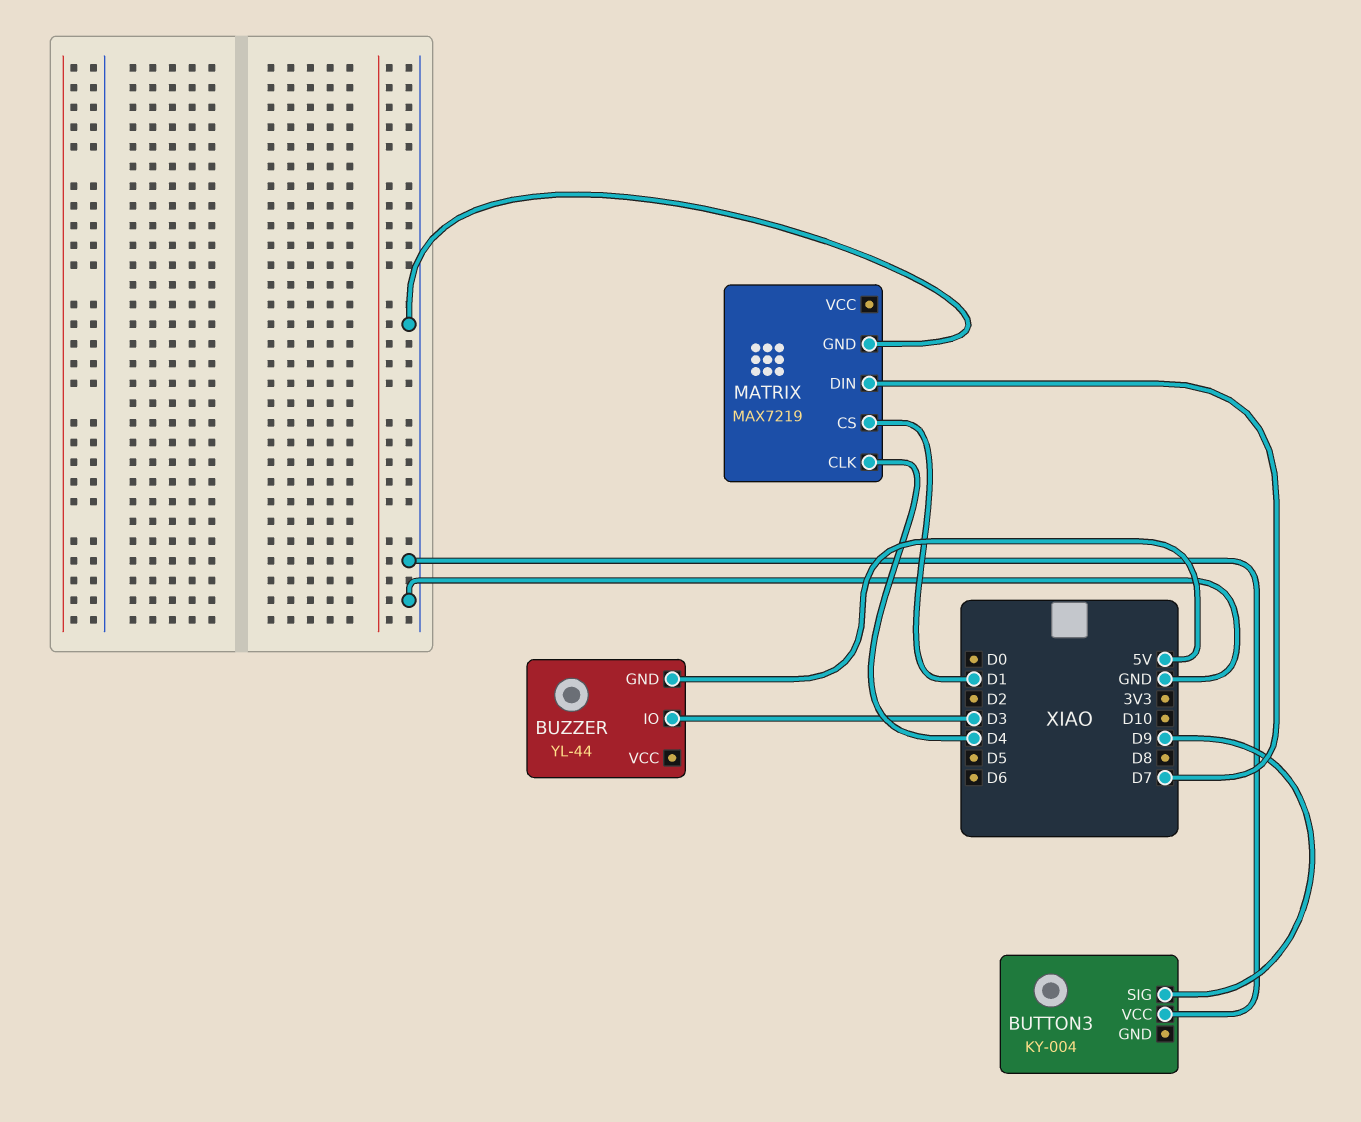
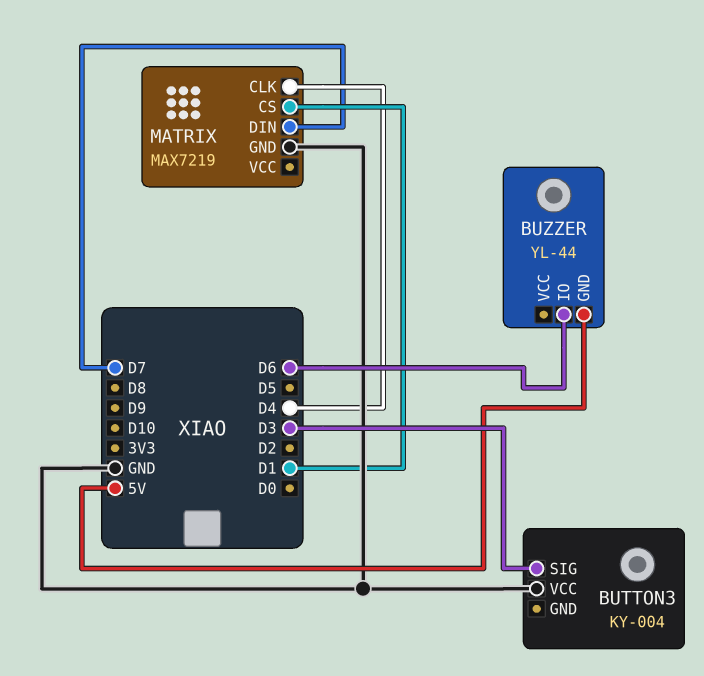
BUTTON3 pin SIG: D9 -> D3
BUZZER pin IO: D3 -> D6

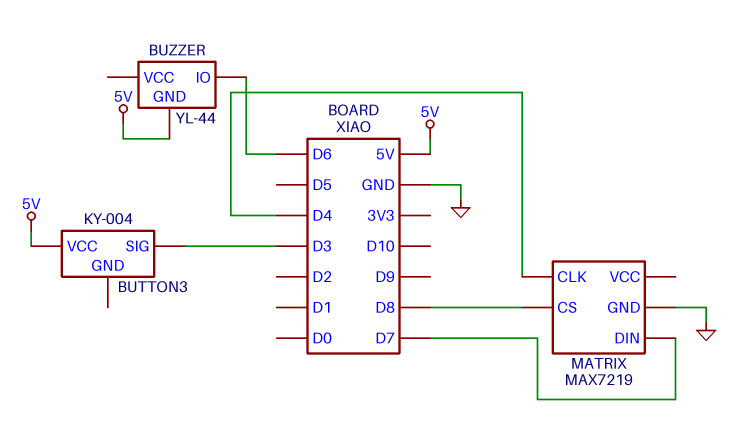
BUTTON3 pin VCC: GND -> 5V
MATRIX pin CS: D1 -> D8

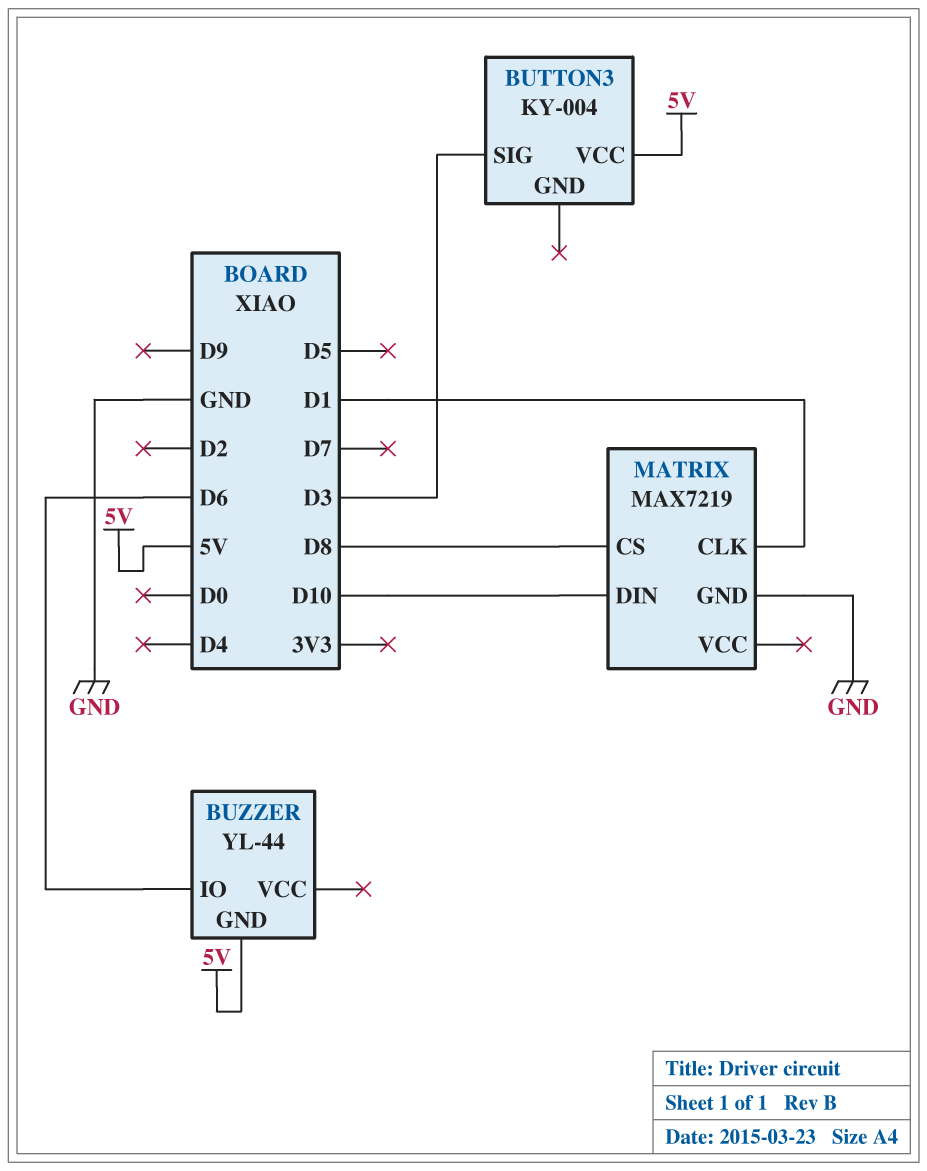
MATRIX pin CLK: D4 -> D1
MATRIX pin DIN: D7 -> D10

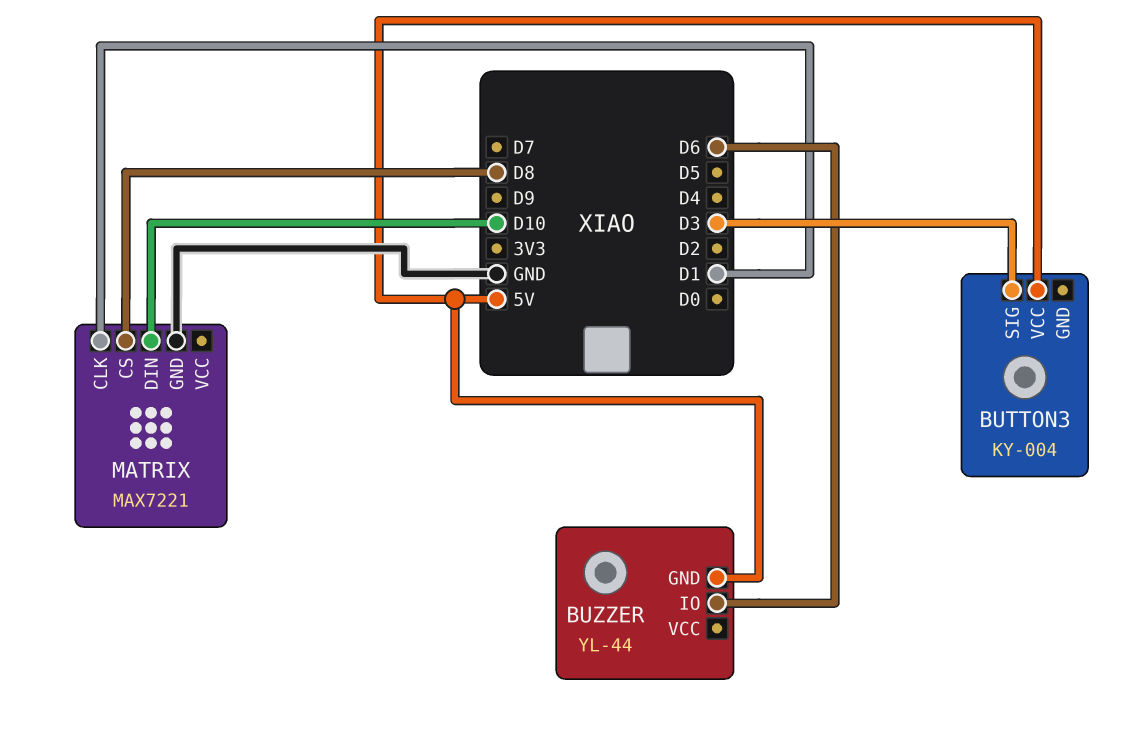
MATRIX: MAX7219 -> MAX7221

